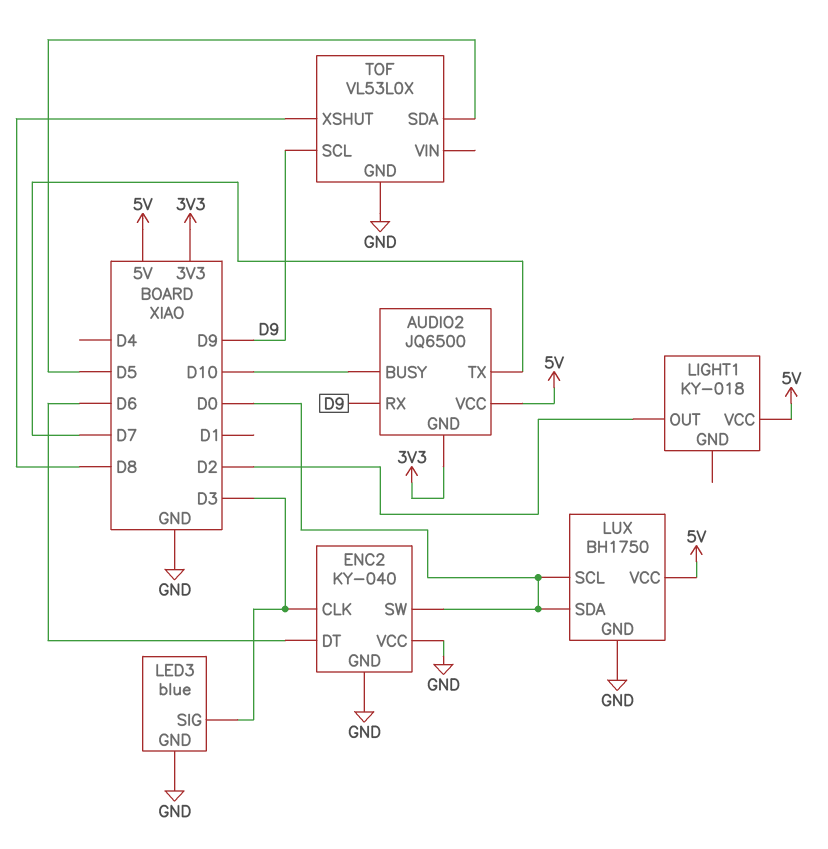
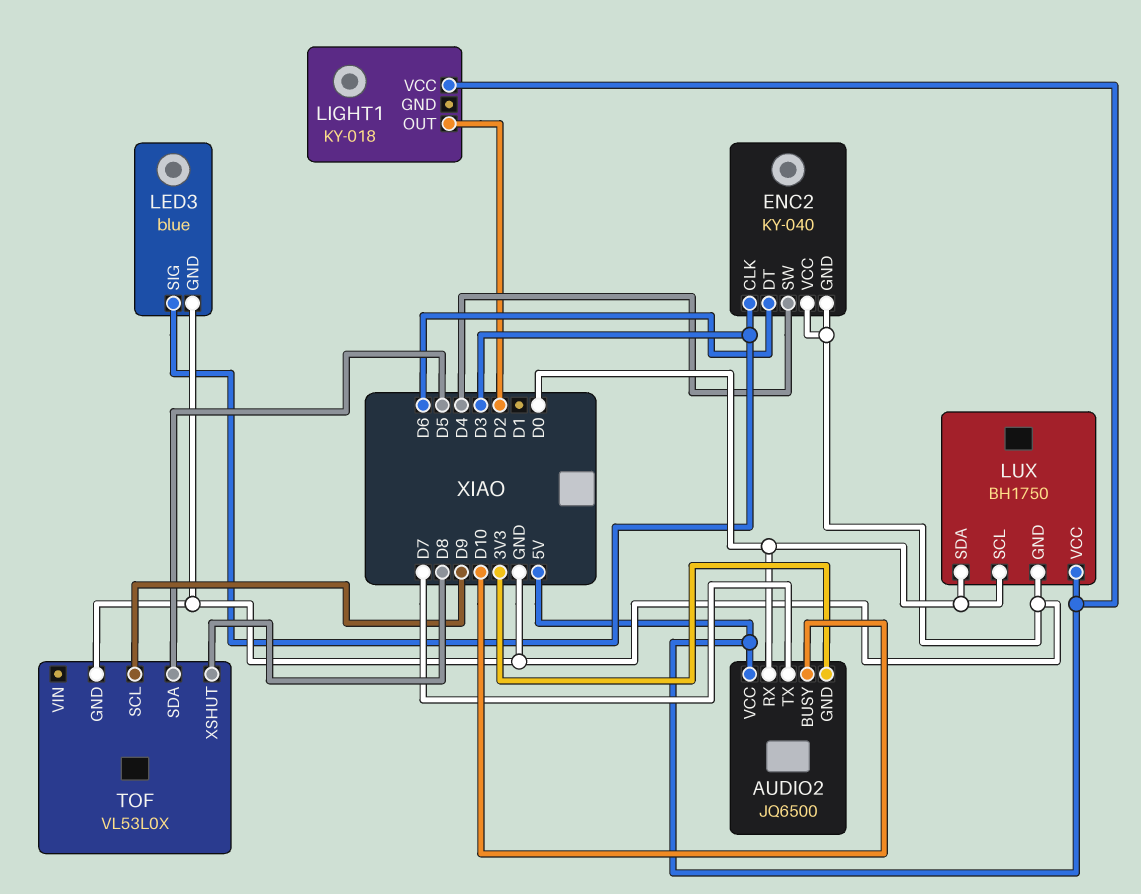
AUDIO2 pin RX: D9 -> D0
ENC2 pin SW: D0 -> D4

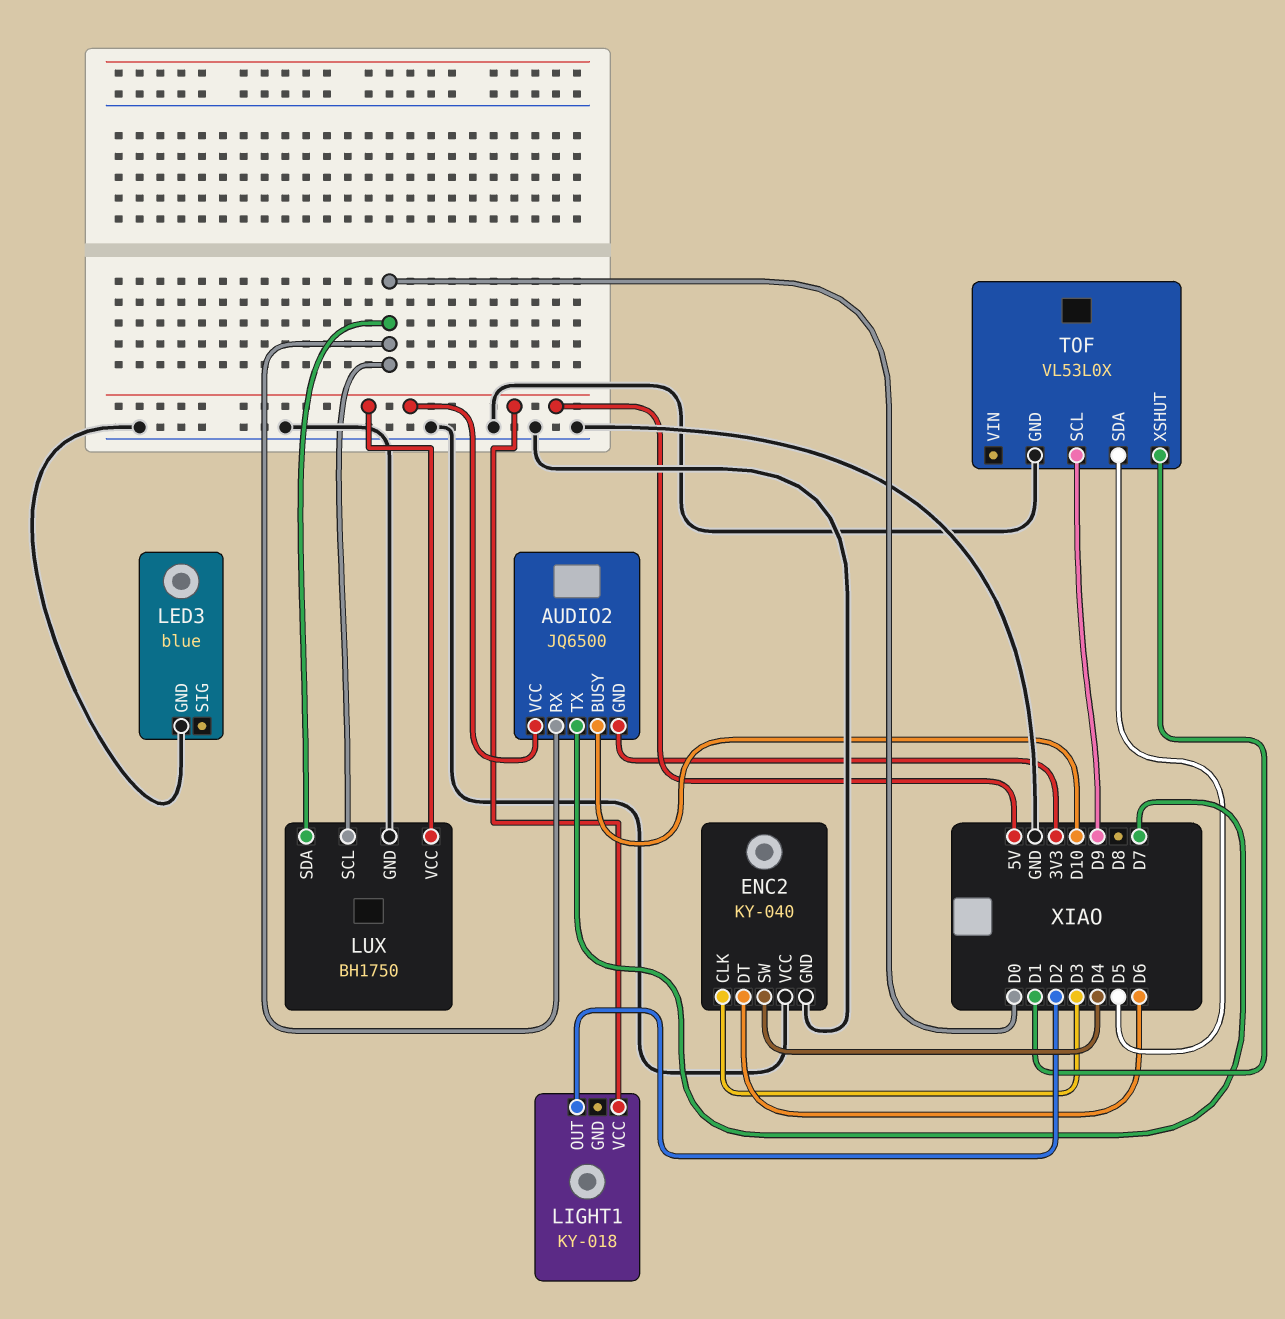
LED3 pin SIG: D3 -> none
TOF pin XSHUT: D8 -> D1

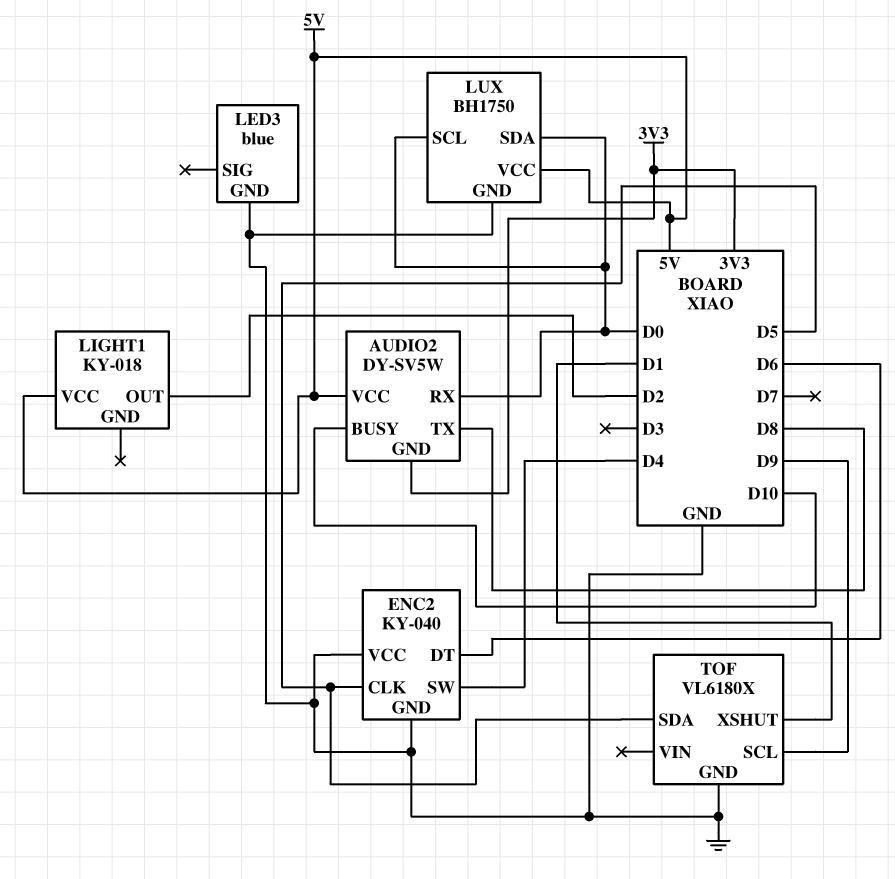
AUDIO2: JQ6500 -> DY-SV5W
AUDIO2 pin TX: D7 -> D8
ENC2 pin CLK: D3 -> D5
TOF: VL53L0X -> VL6180X

